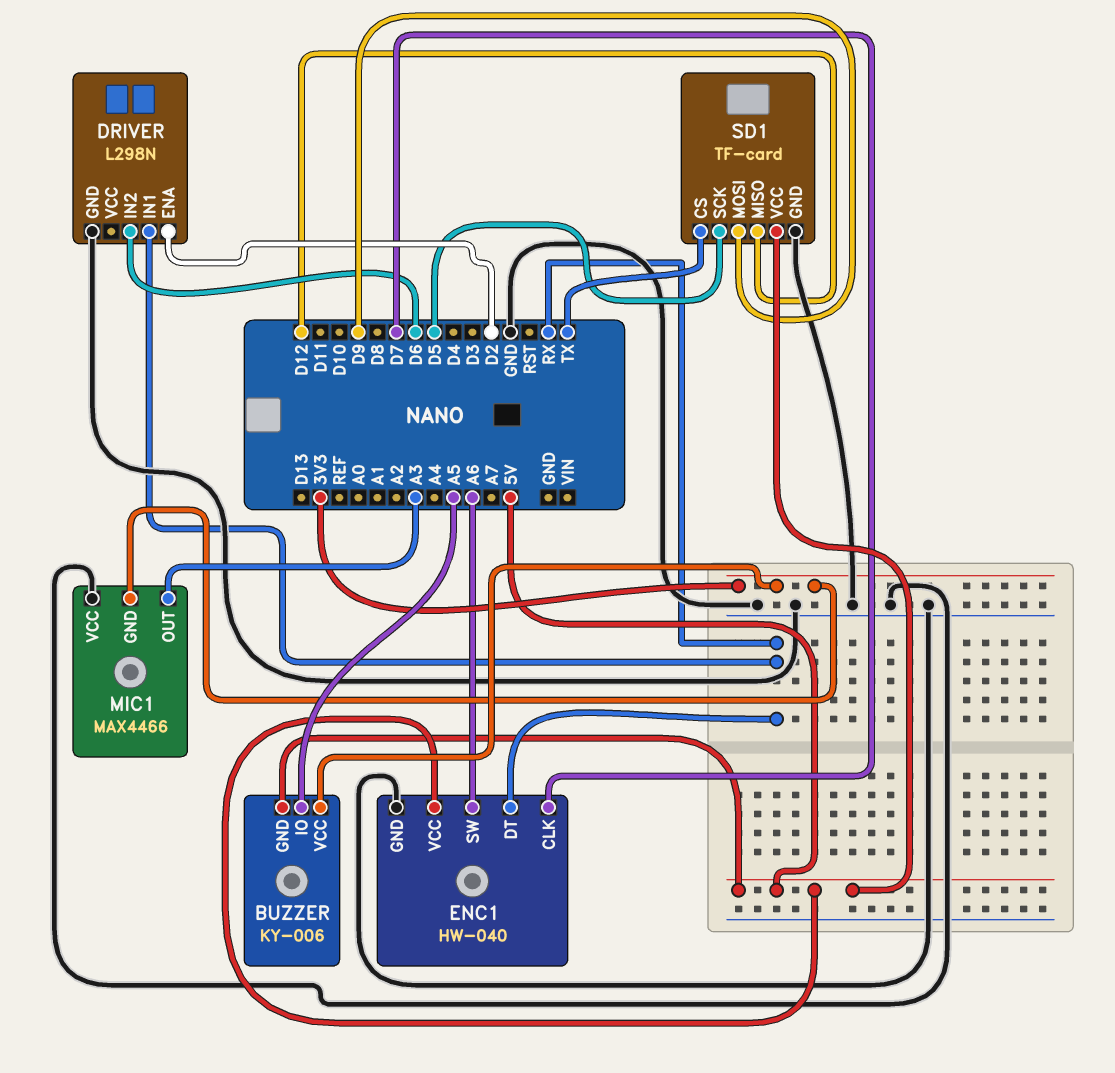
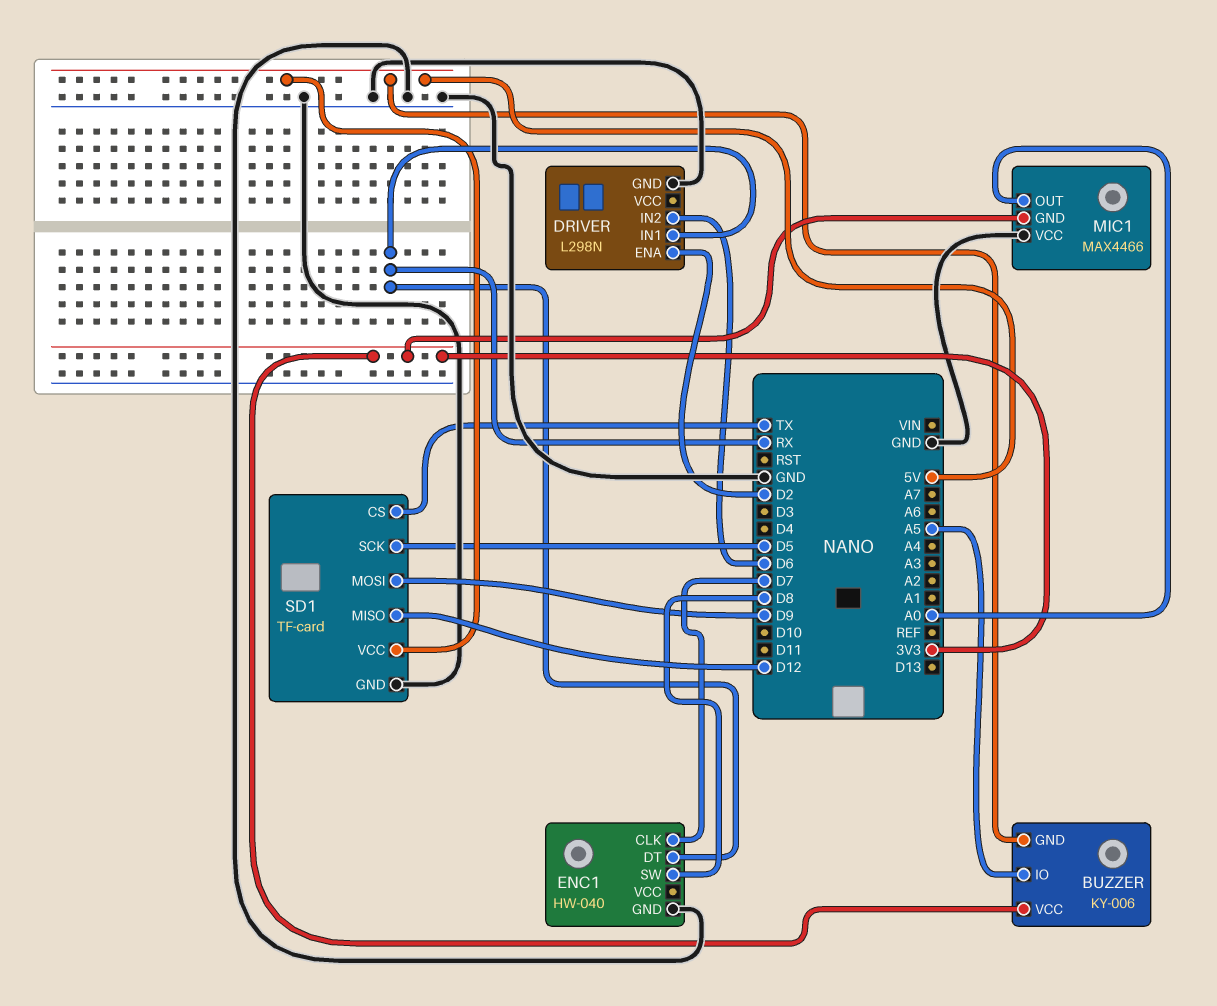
ENC1 pin SW: A6 -> D8
ENC1 pin VCC: 5V -> none
MIC1 pin OUT: A3 -> A0

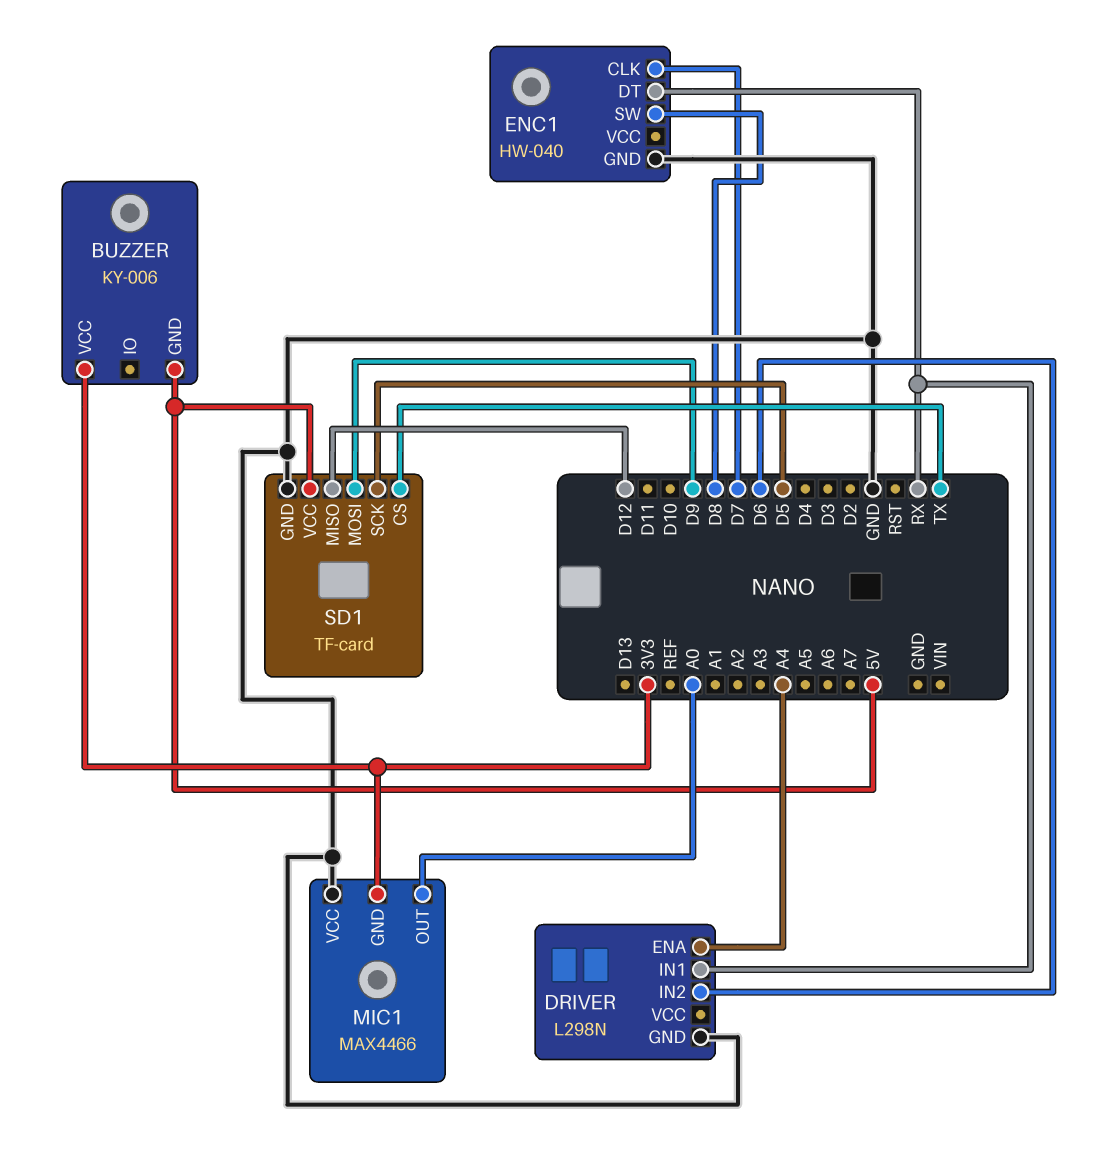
BUZZER pin IO: A5 -> none
DRIVER pin ENA: D2 -> A4

